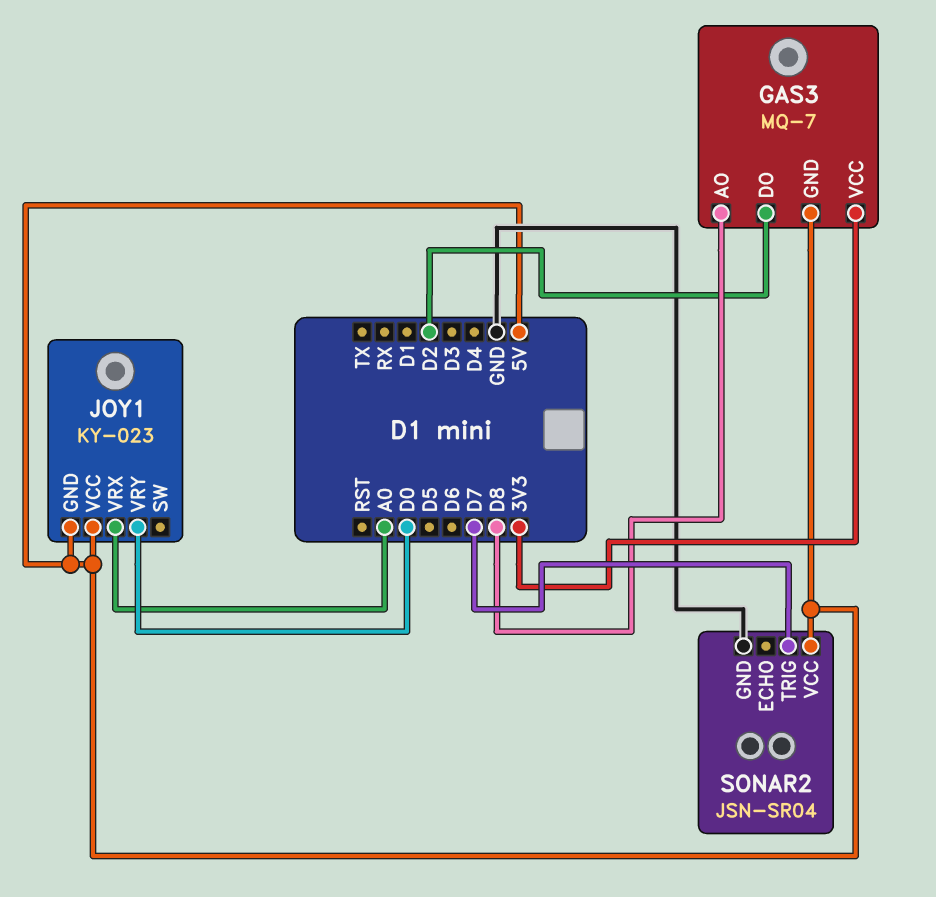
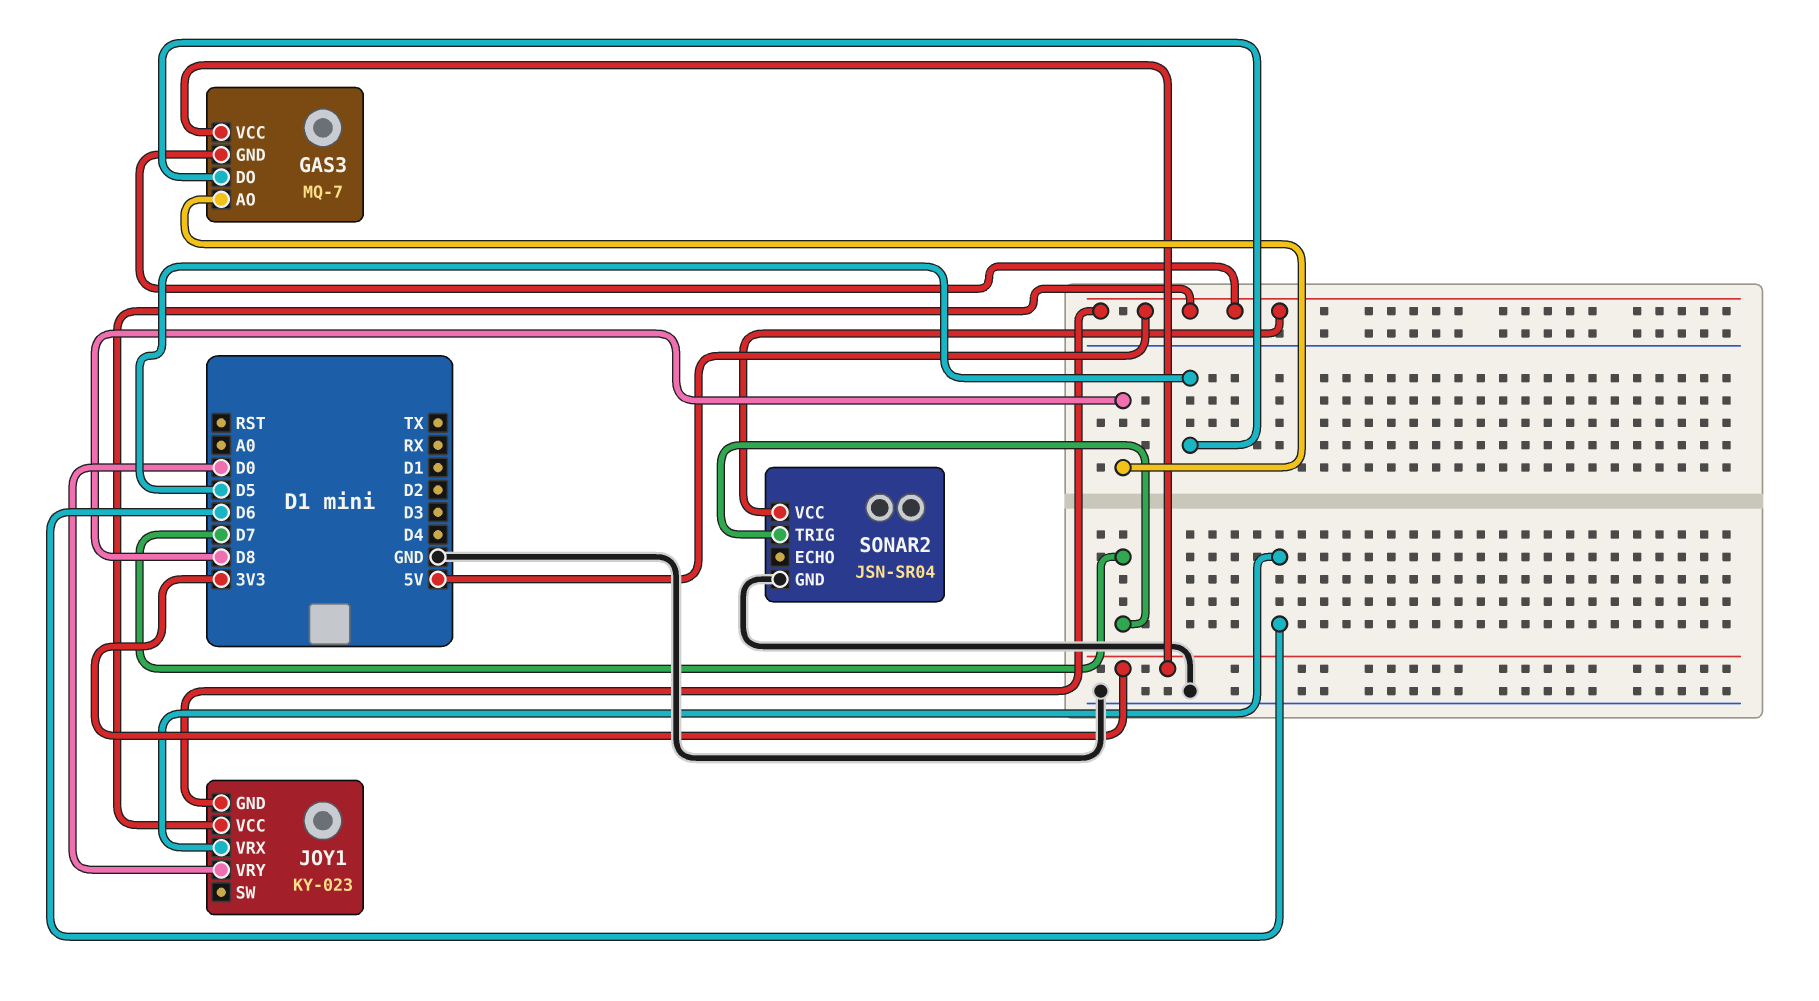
GAS3 pin DO: D2 -> D5
JOY1 pin VRX: A0 -> D6

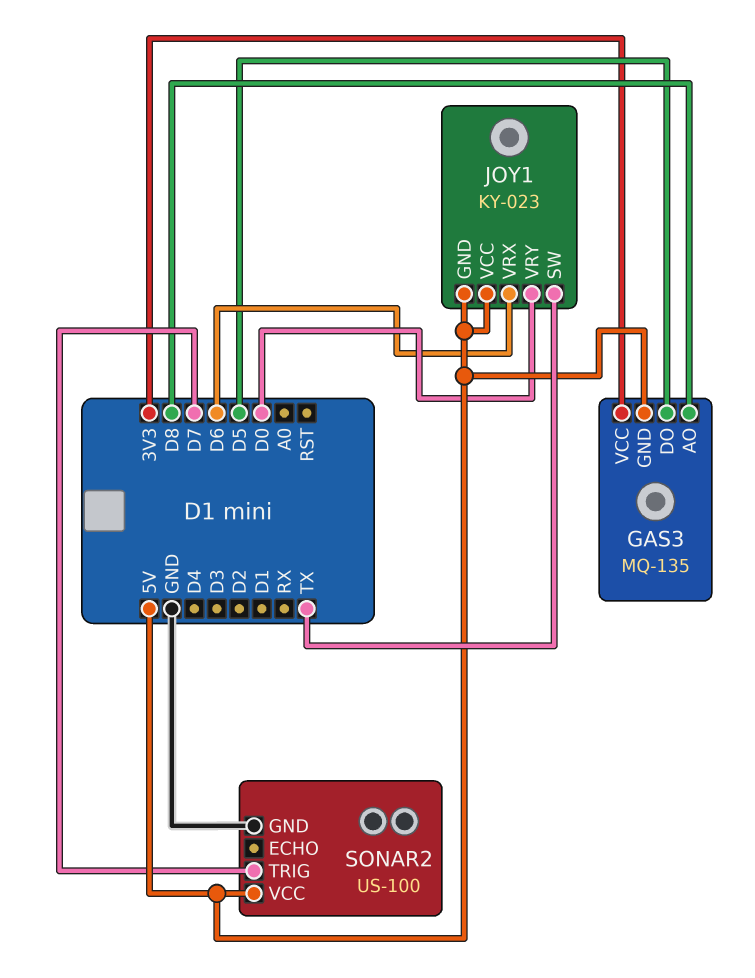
GAS3: MQ-7 -> MQ-135
JOY1 pin SW: none -> TX
SONAR2: JSN-SR04 -> US-100

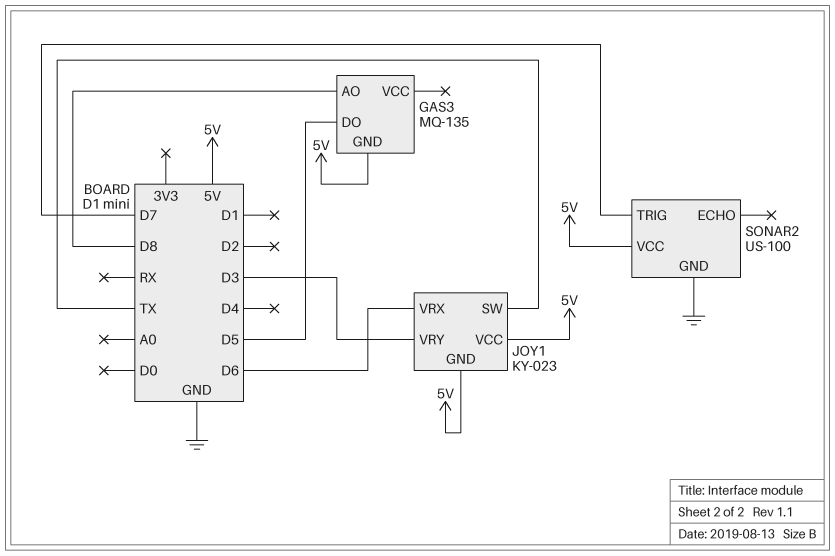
GAS3 pin VCC: 3V3 -> none
JOY1 pin VRY: D0 -> D3

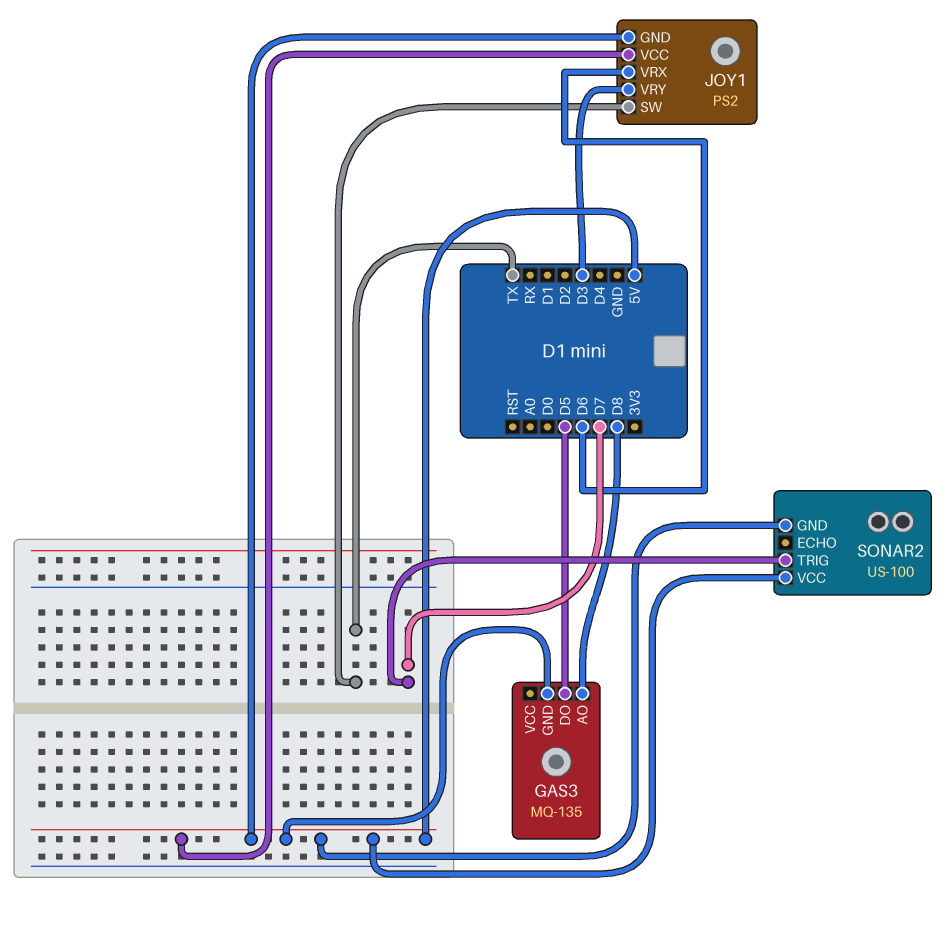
JOY1: KY-023 -> PS2
SONAR2 pin GND: GND -> 5V

